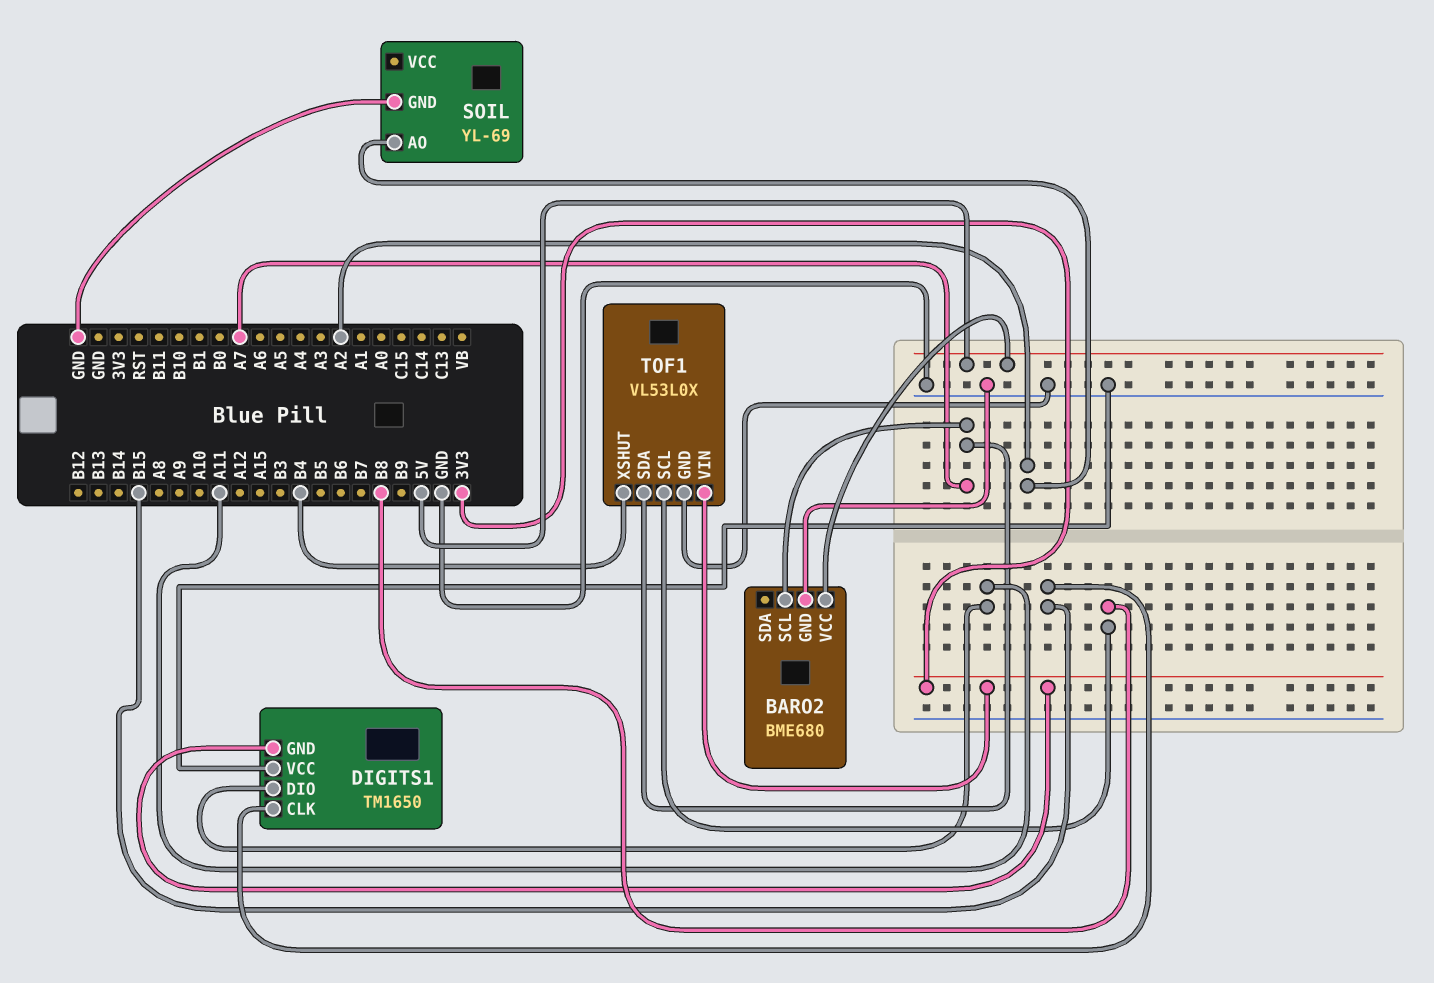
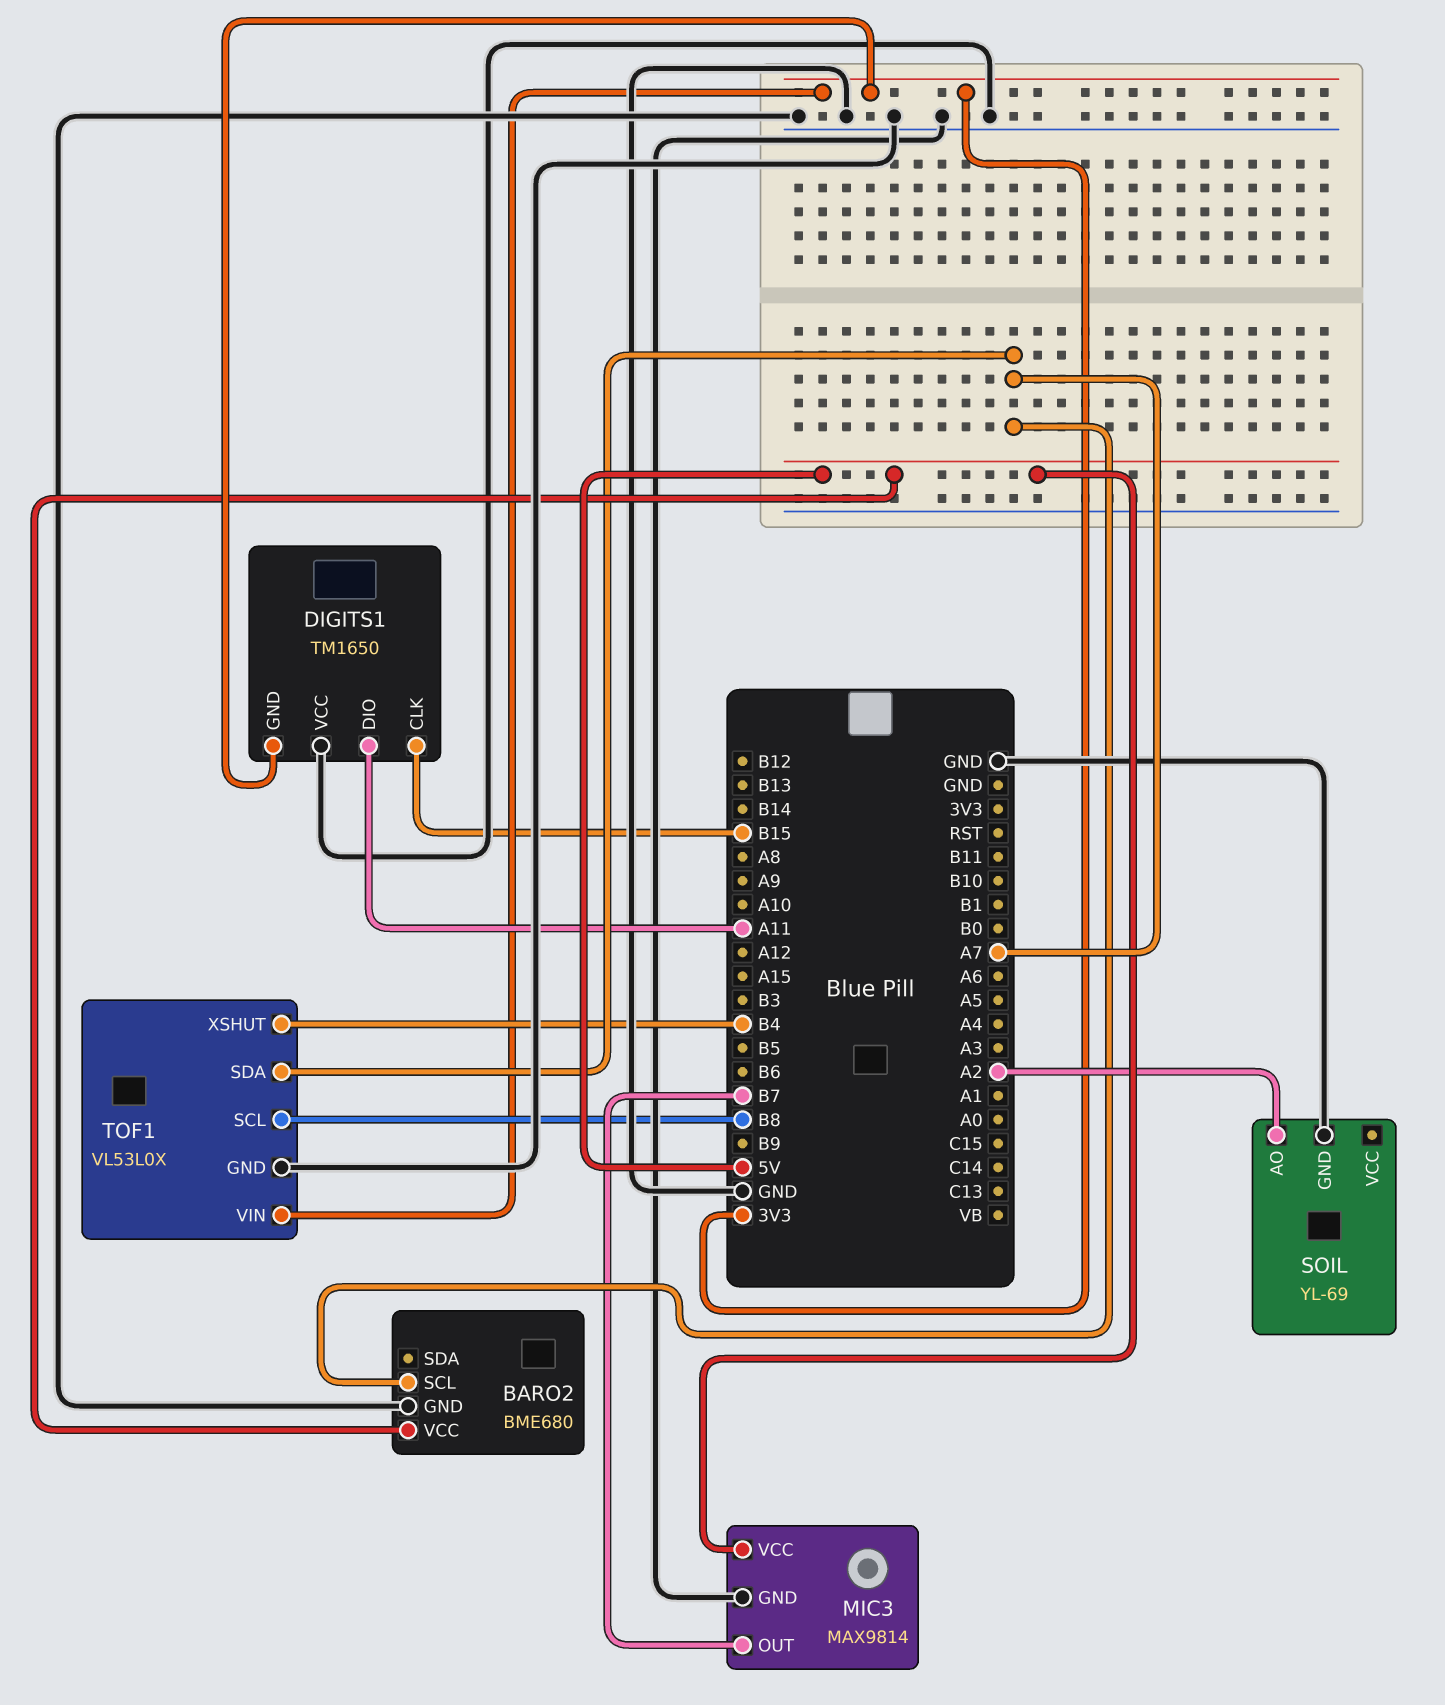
MIC3: none -> MAX9814
MIC3 pin GND: none -> GND
MIC3 pin OUT: none -> B7
MIC3 pin VCC: none -> 5V

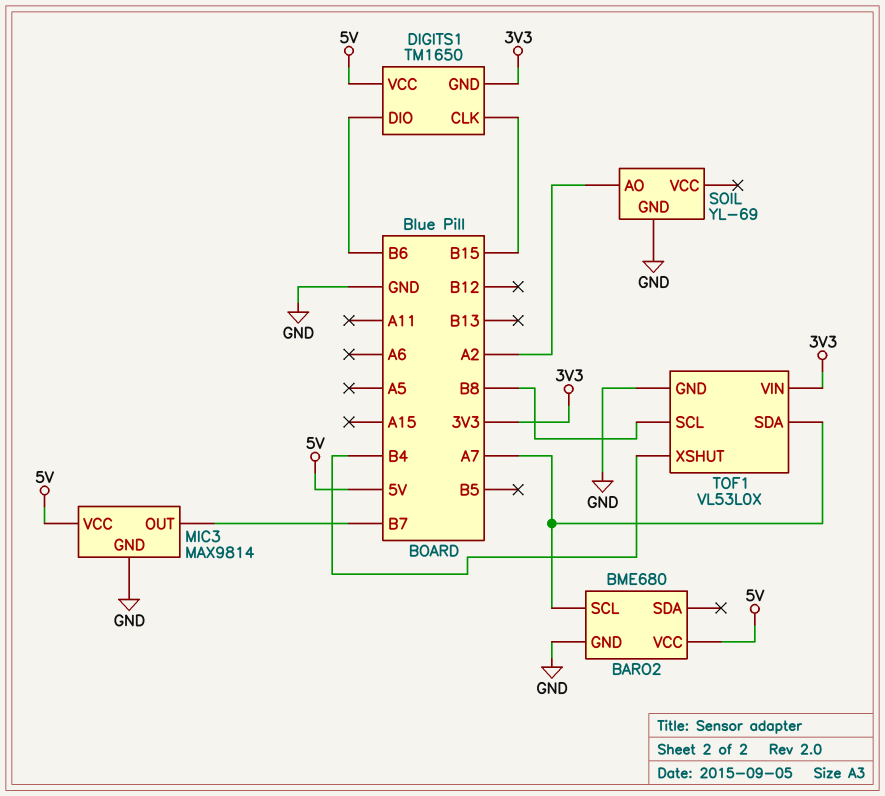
DIGITS1 pin DIO: A11 -> B6
DIGITS1 pin VCC: GND -> 5V

